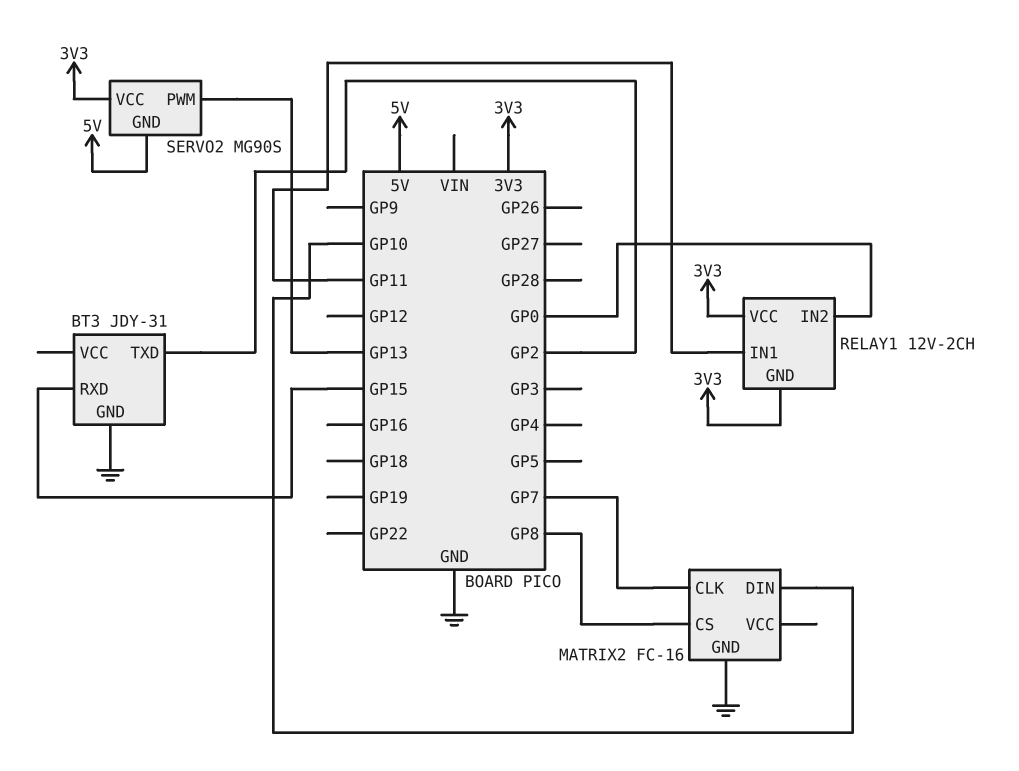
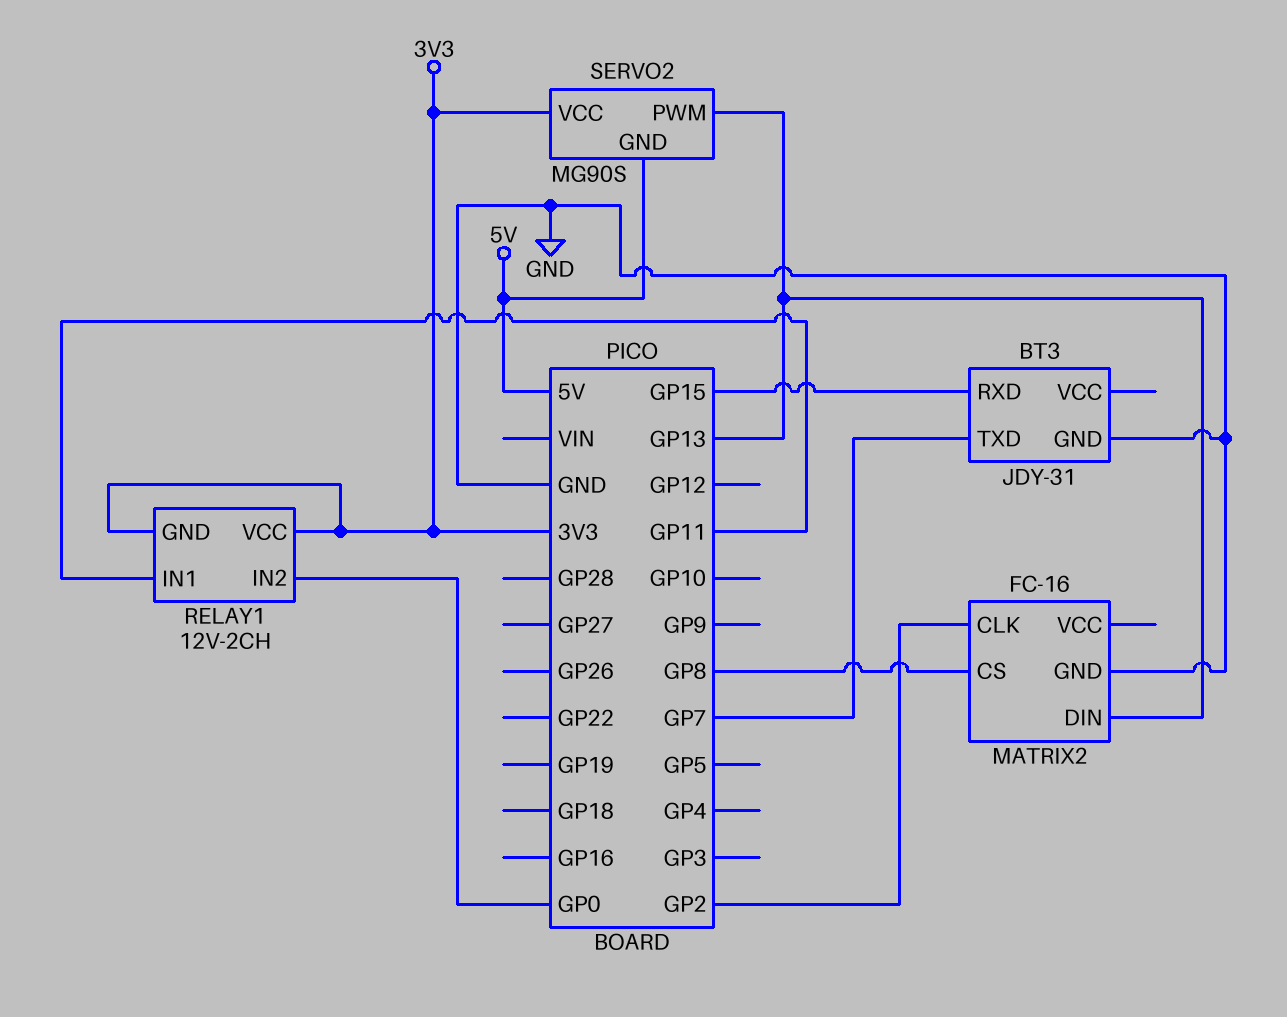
BT3 pin TXD: GP2 -> GP7
MATRIX2 pin CLK: GP7 -> GP2
MATRIX2 pin DIN: GP10 -> GP13

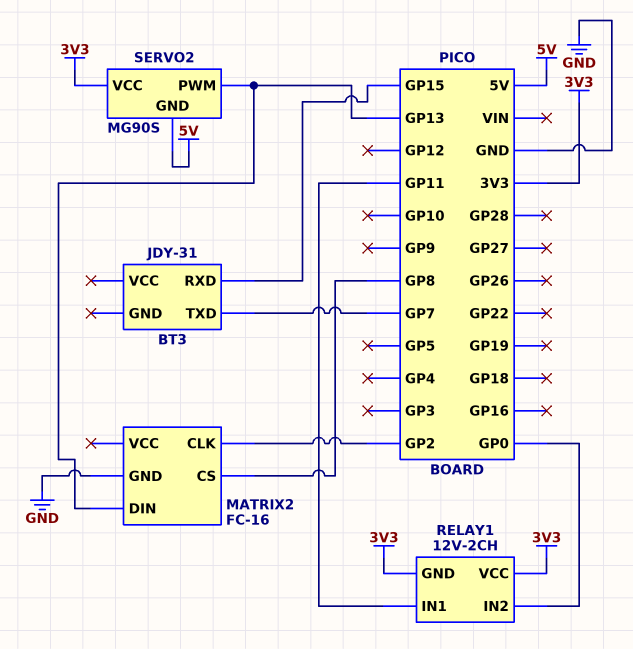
BT3 pin GND: GND -> none

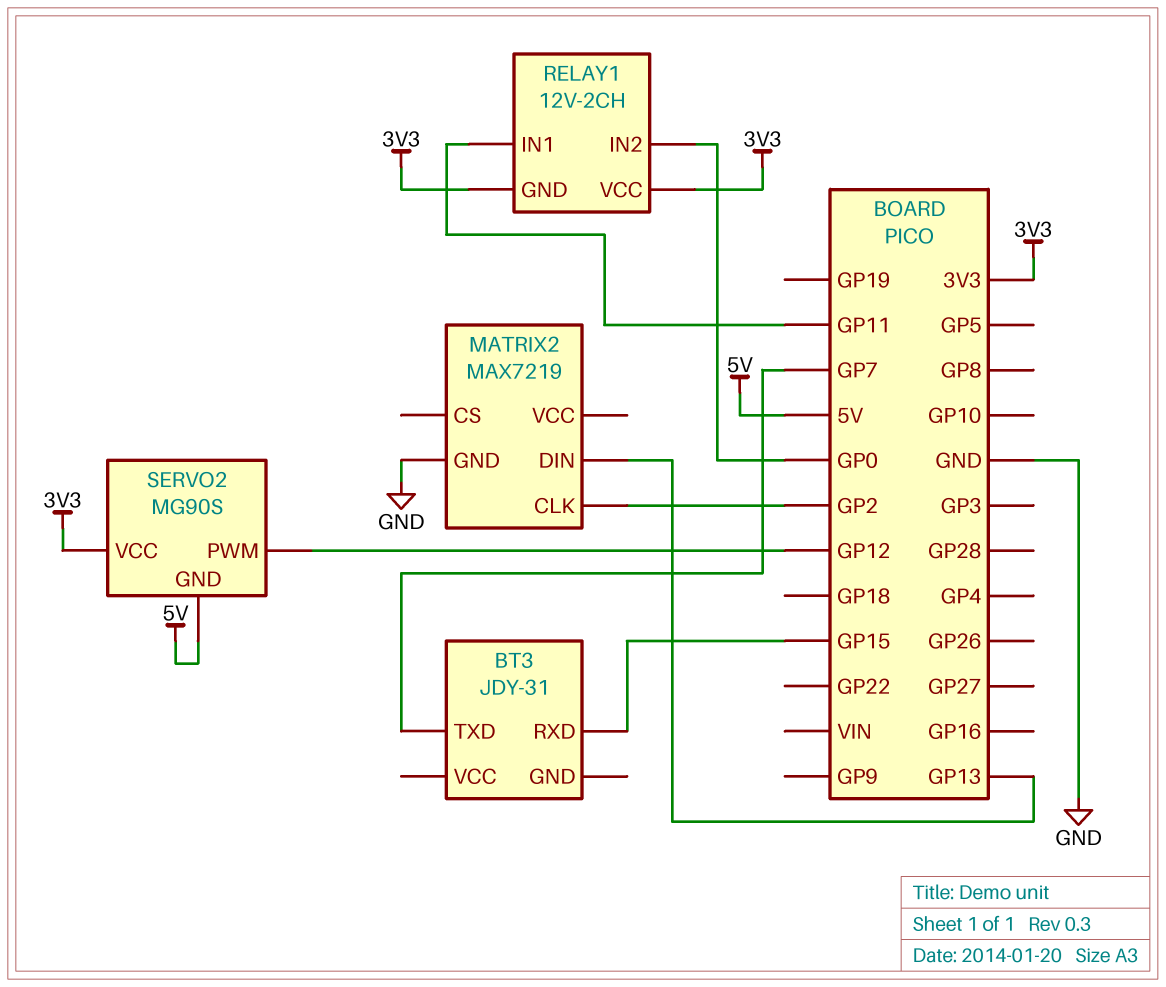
MATRIX2: FC-16 -> MAX7219
MATRIX2 pin CS: GP8 -> none
SERVO2 pin PWM: GP13 -> GP12

